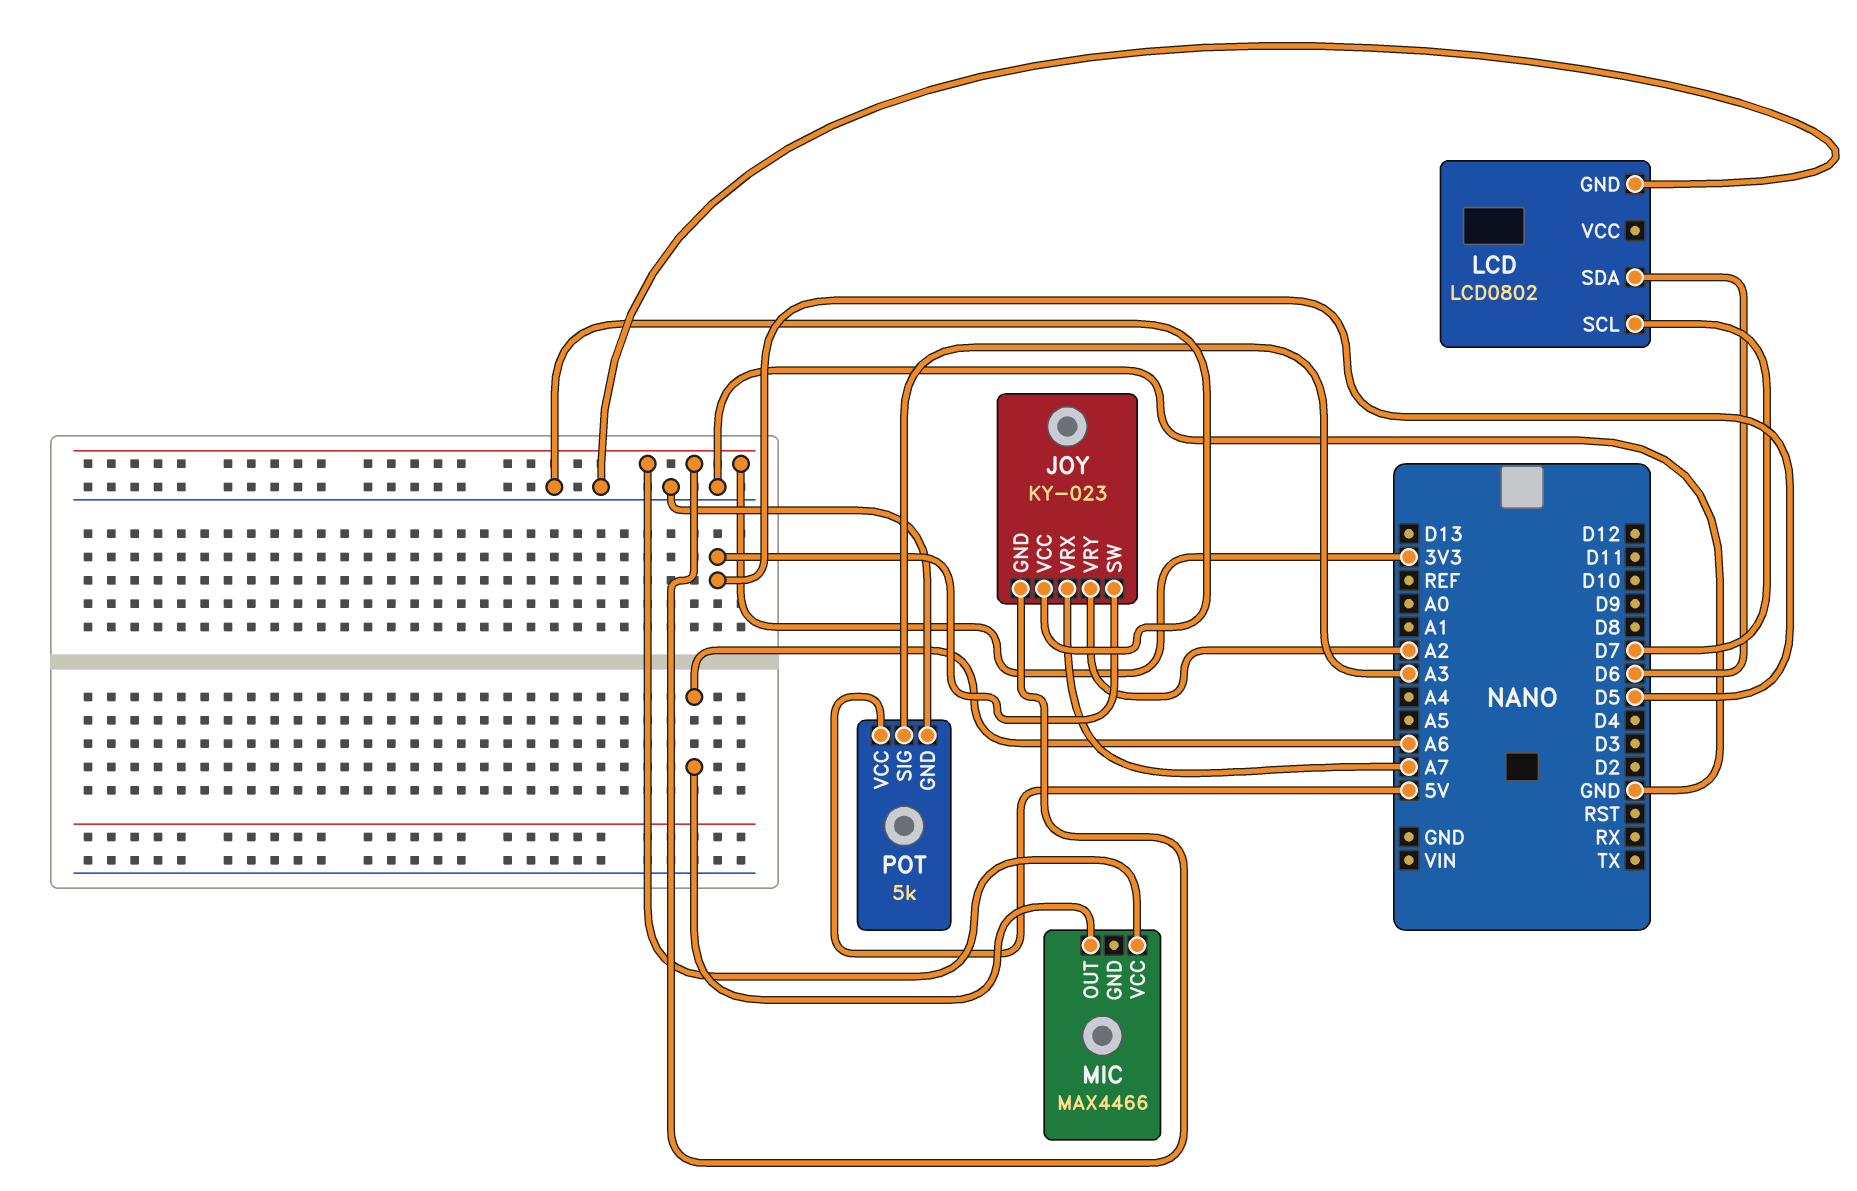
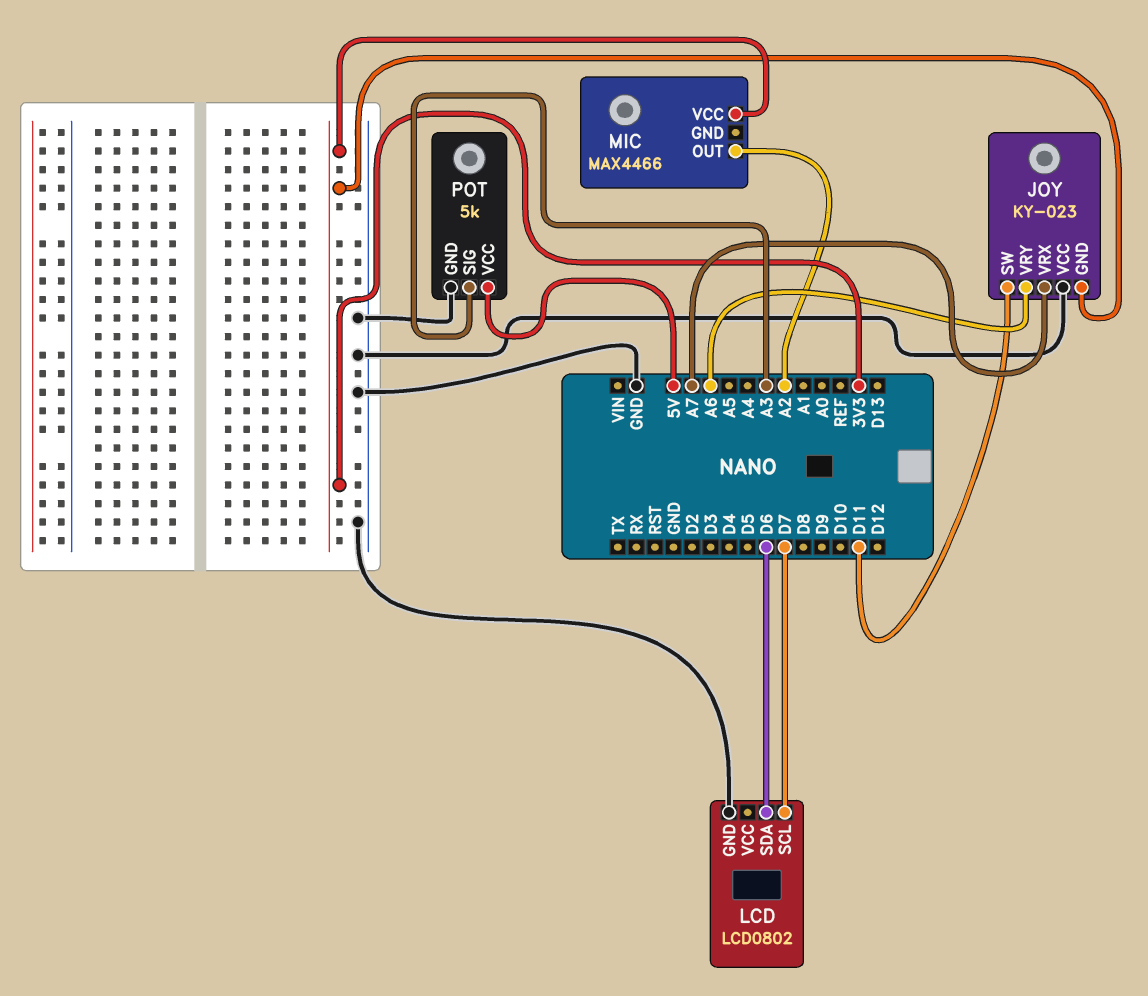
JOY pin SW: D5 -> D11
JOY pin VRY: A2 -> A6
MIC pin OUT: A6 -> A2

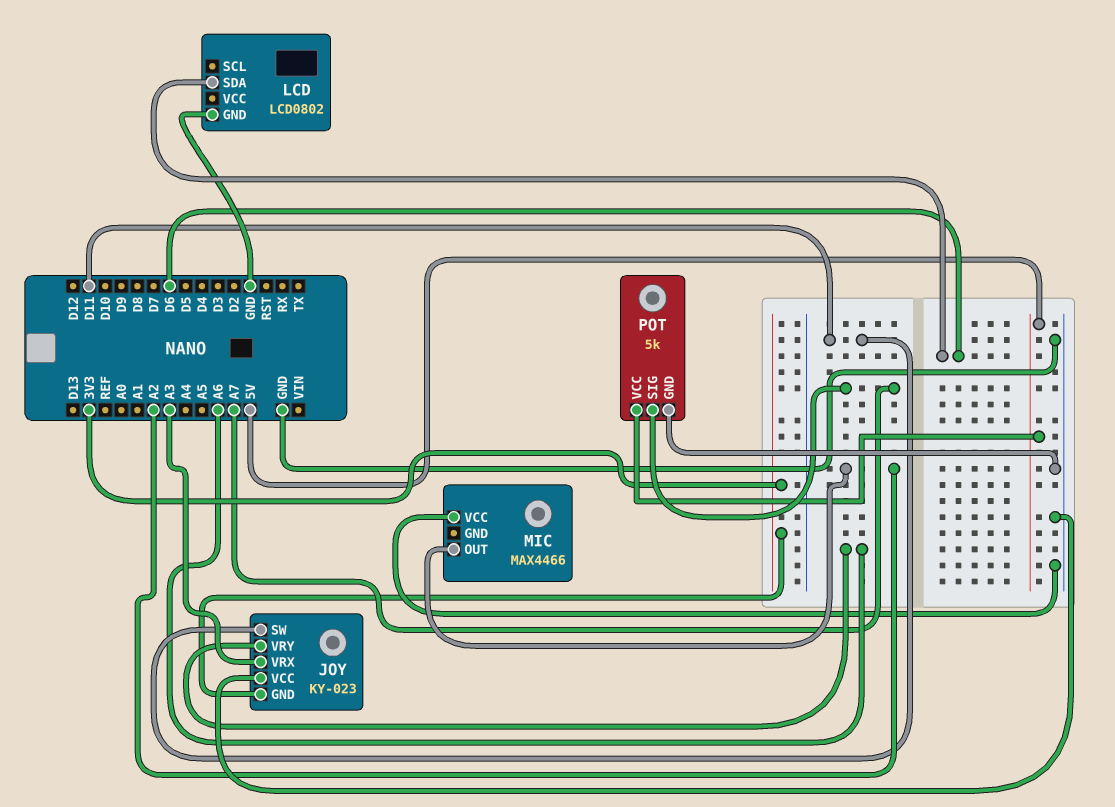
JOY pin VRX: A7 -> A3
LCD pin SCL: D7 -> none
MIC pin VCC: 3V3 -> GND
POT pin SIG: A3 -> A7

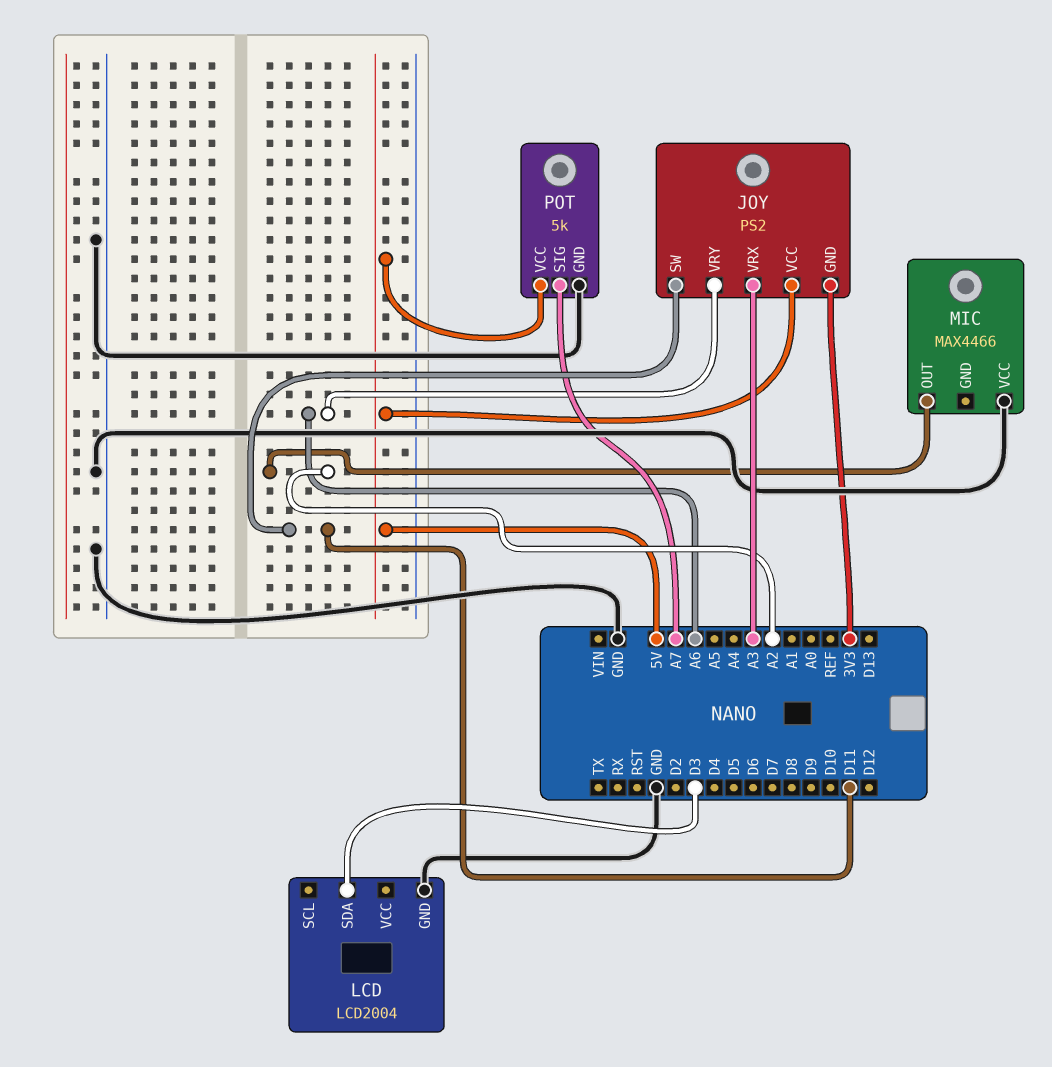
JOY: KY-023 -> PS2
JOY pin VCC: GND -> 5V
LCD: LCD0802 -> LCD2004
LCD pin SDA: D6 -> D3

